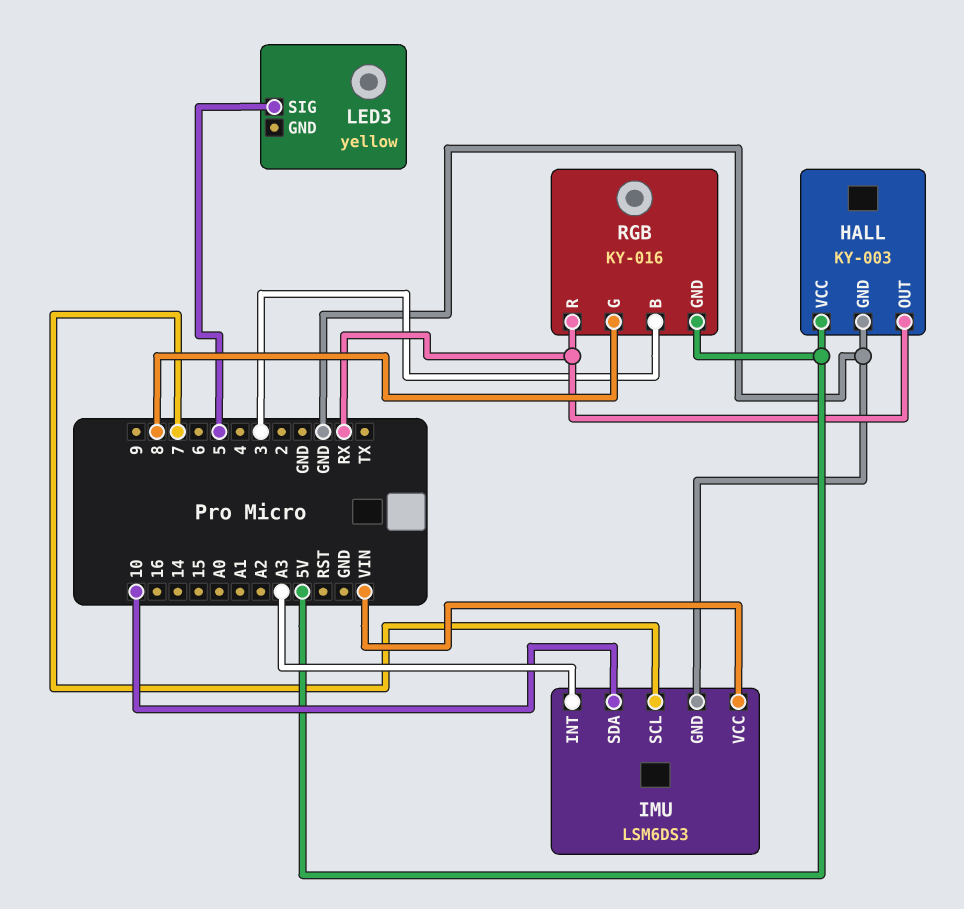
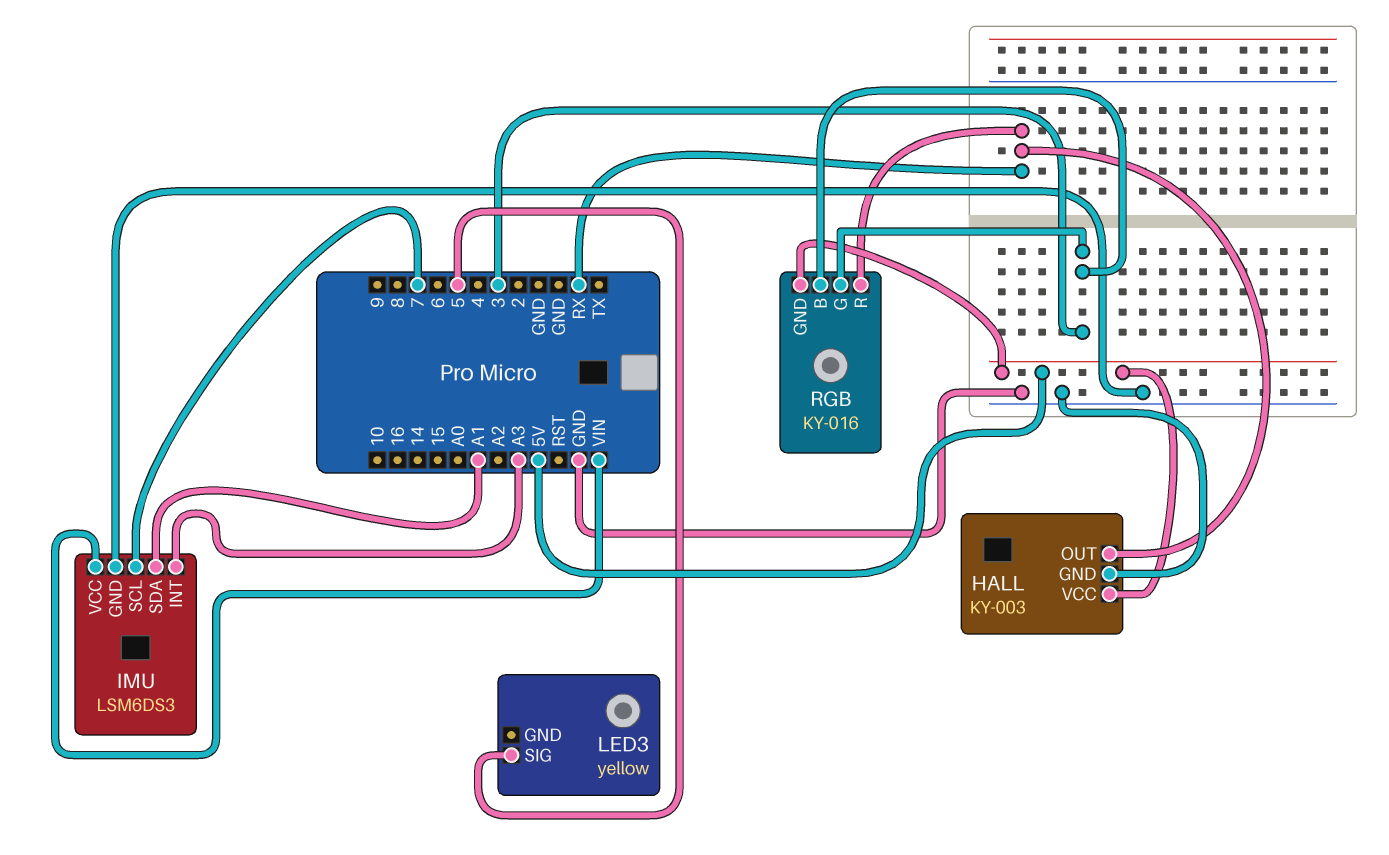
IMU pin SDA: 10 -> A1
RGB pin G: 8 -> 3

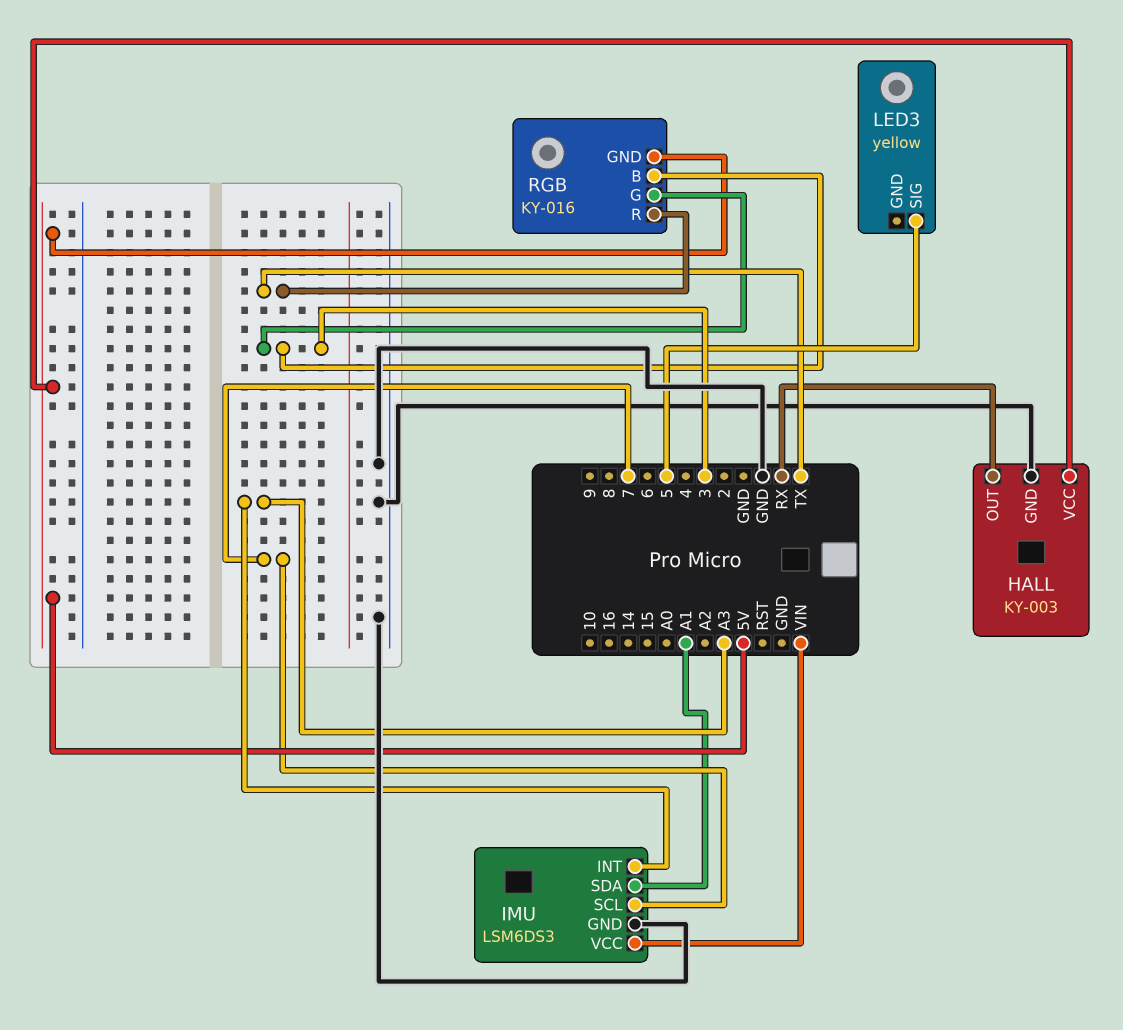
RGB pin R: RX -> TX

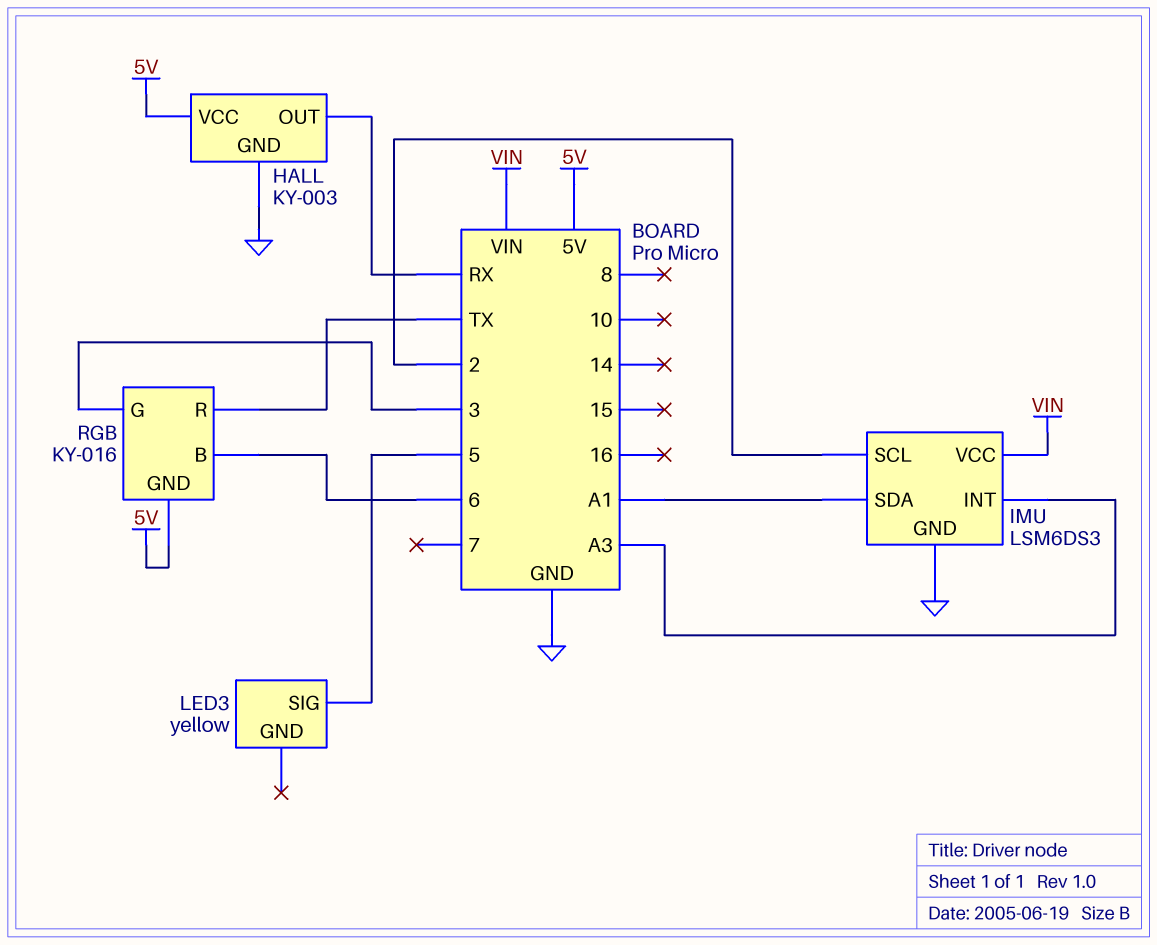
IMU pin SCL: 7 -> 2
RGB pin B: 3 -> 6

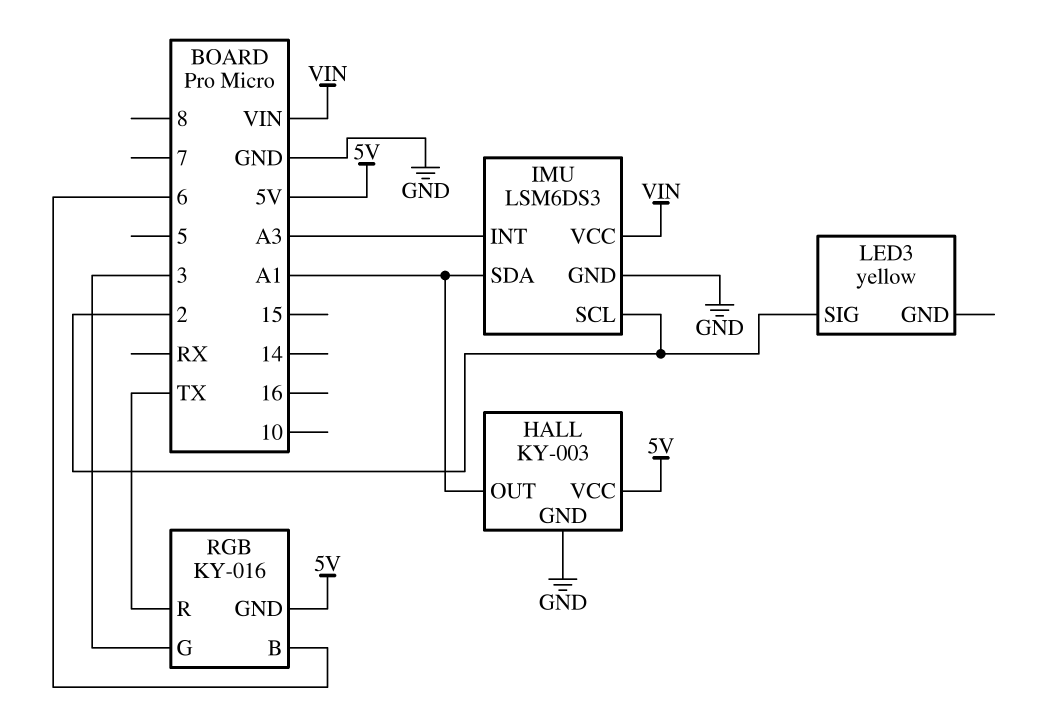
HALL pin OUT: RX -> A1
LED3 pin SIG: 5 -> 2

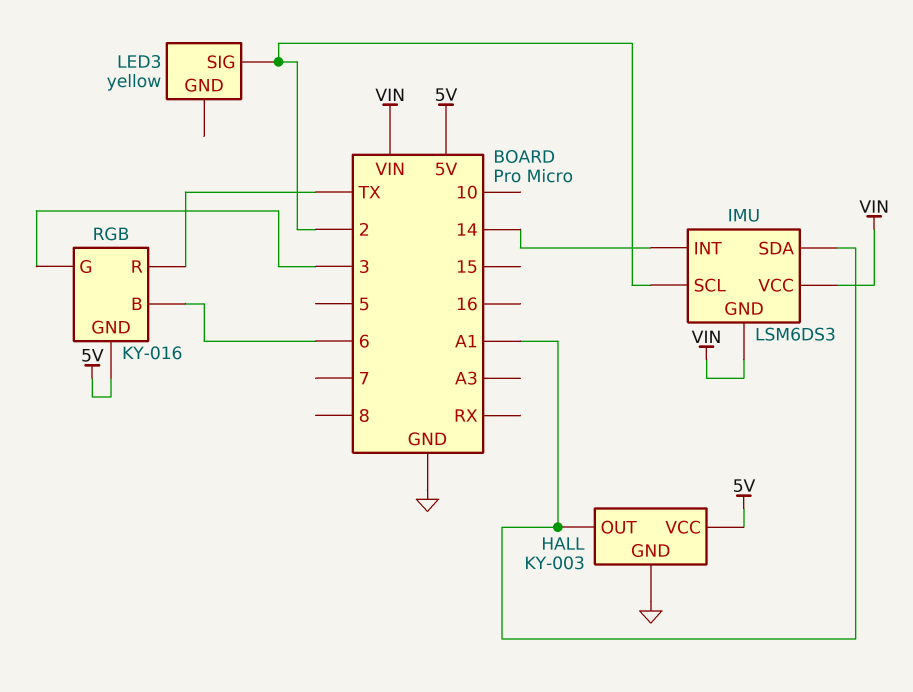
IMU pin GND: GND -> VIN
IMU pin INT: A3 -> 14

